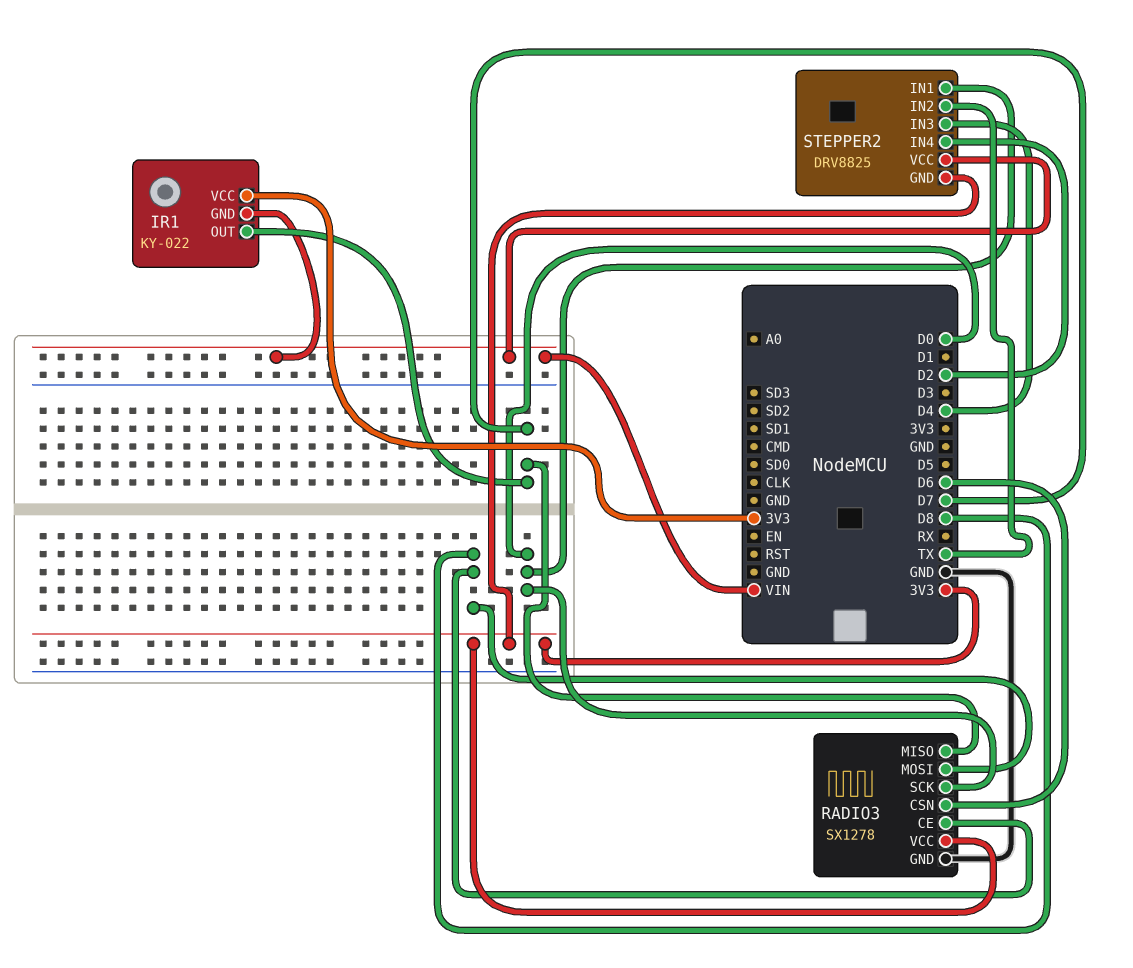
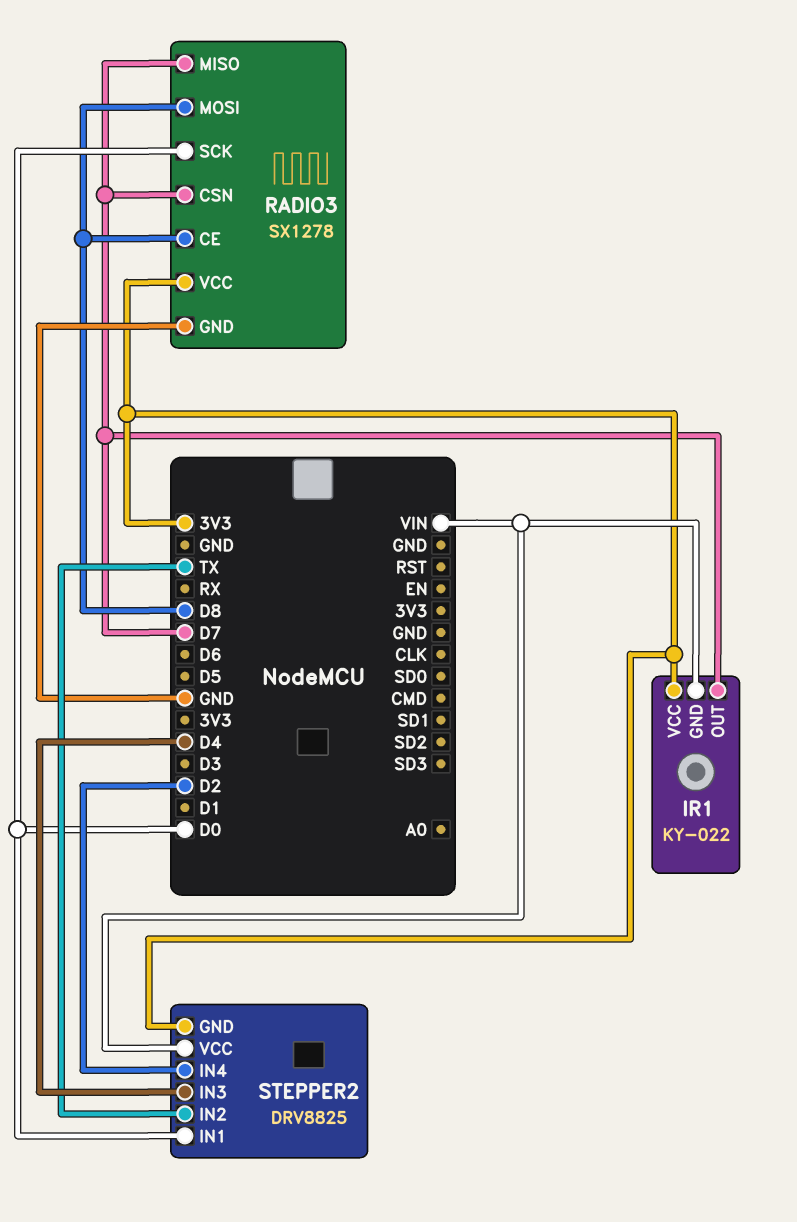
RADIO3 pin CSN: D6 -> D7

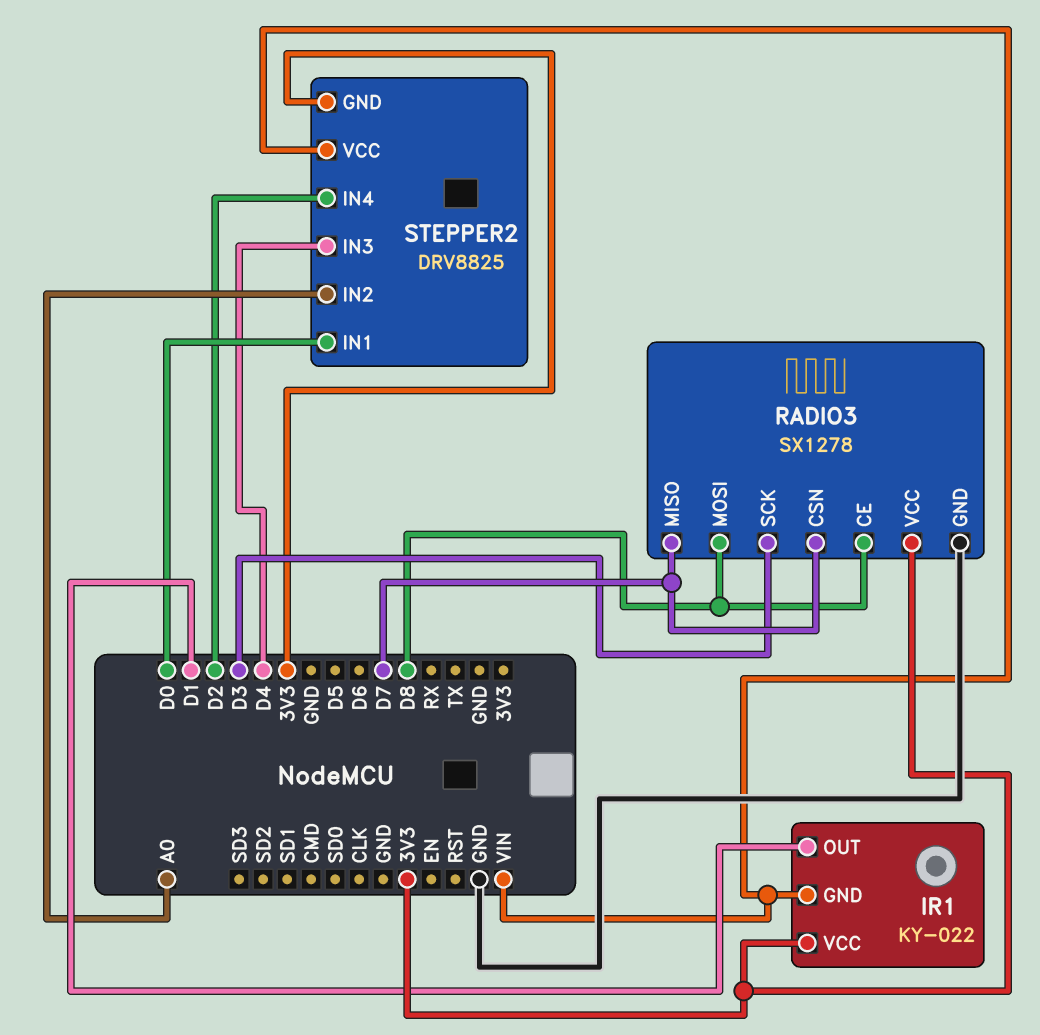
IR1 pin OUT: D7 -> D1
RADIO3 pin SCK: D0 -> D3
STEPPER2 pin IN2: TX -> A0

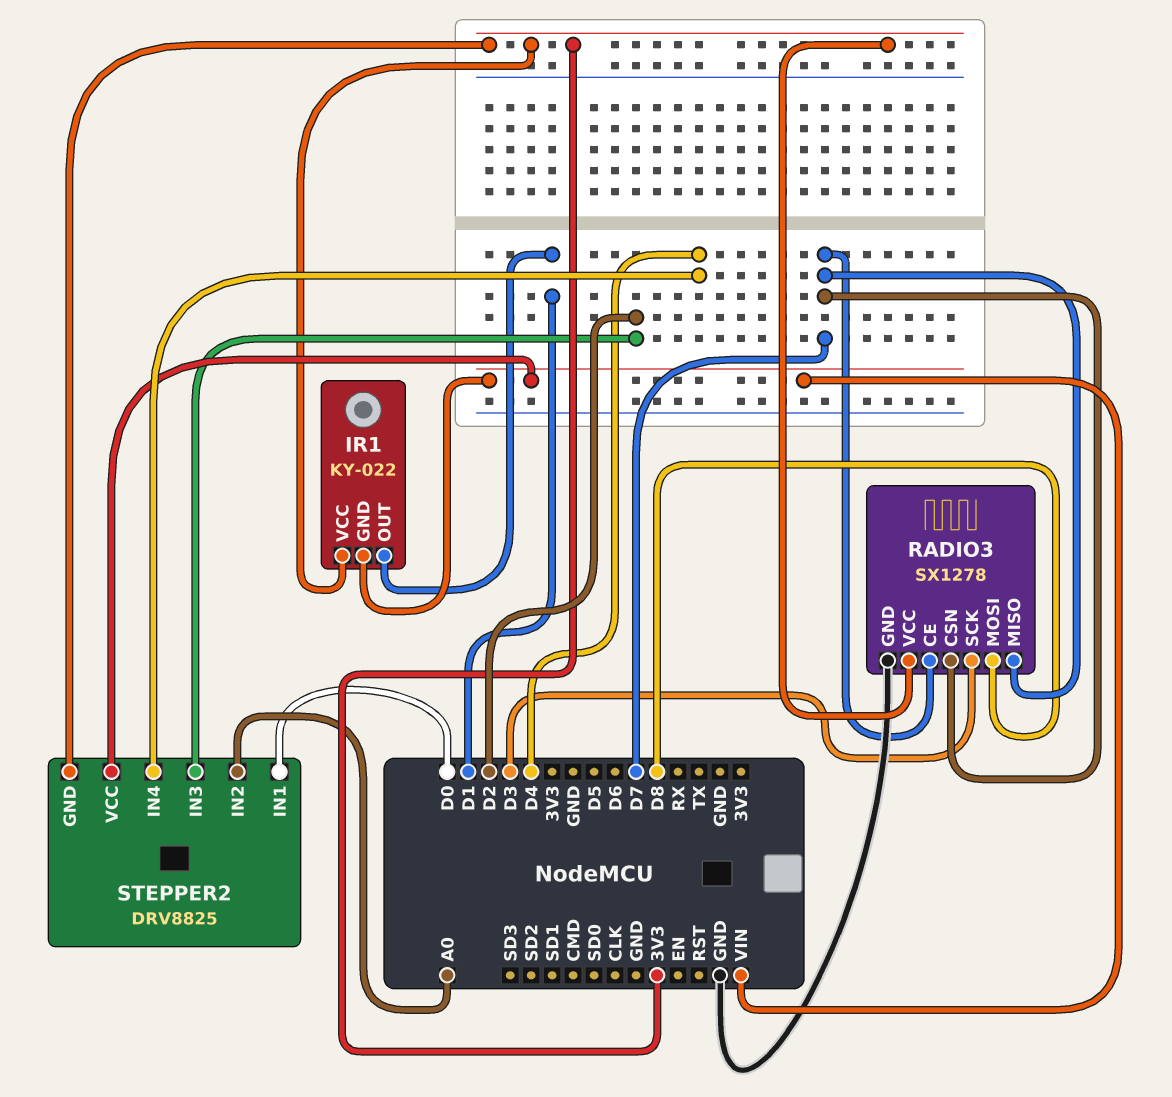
RADIO3 pin CE: D8 -> D7
STEPPER2 pin IN3: D4 -> D2
STEPPER2 pin IN4: D2 -> D4

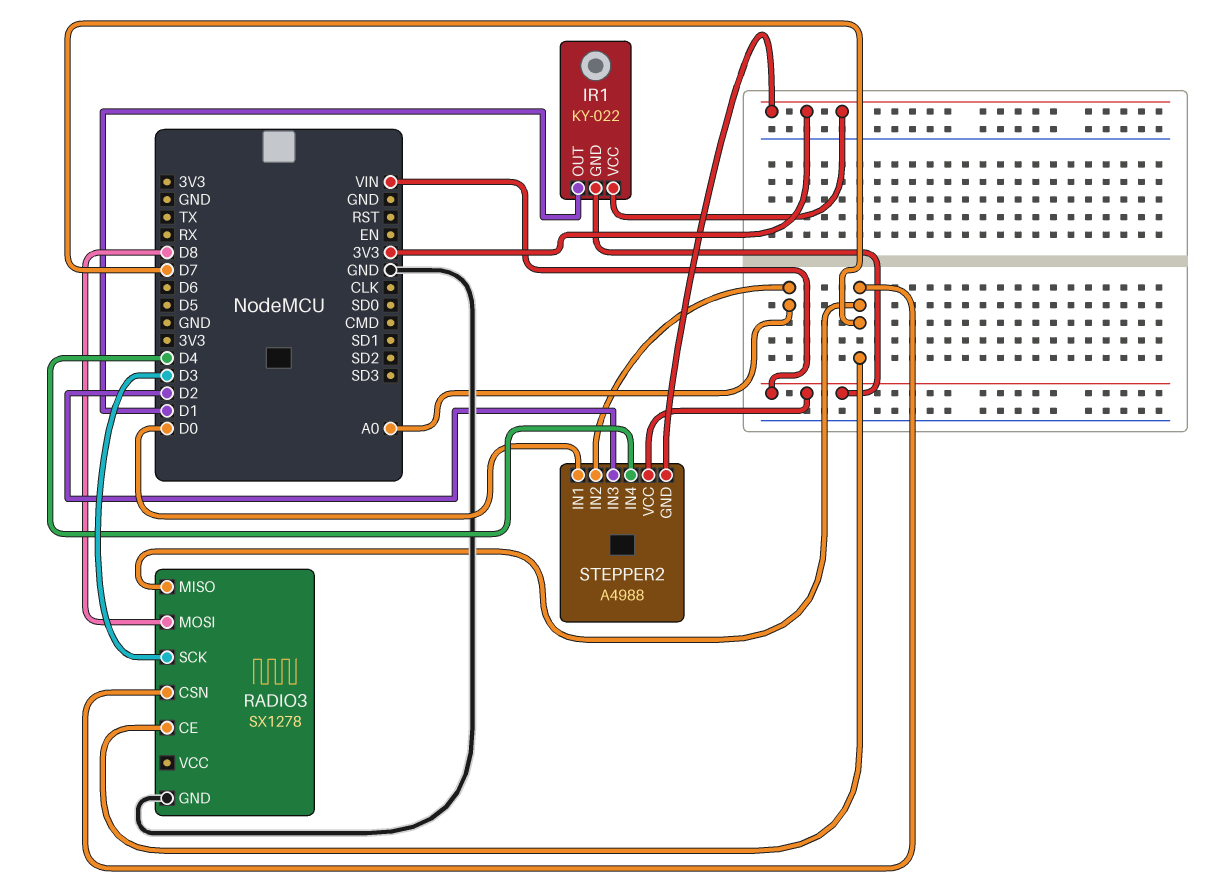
RADIO3 pin VCC: 3V3 -> none
STEPPER2: DRV8825 -> A4988

